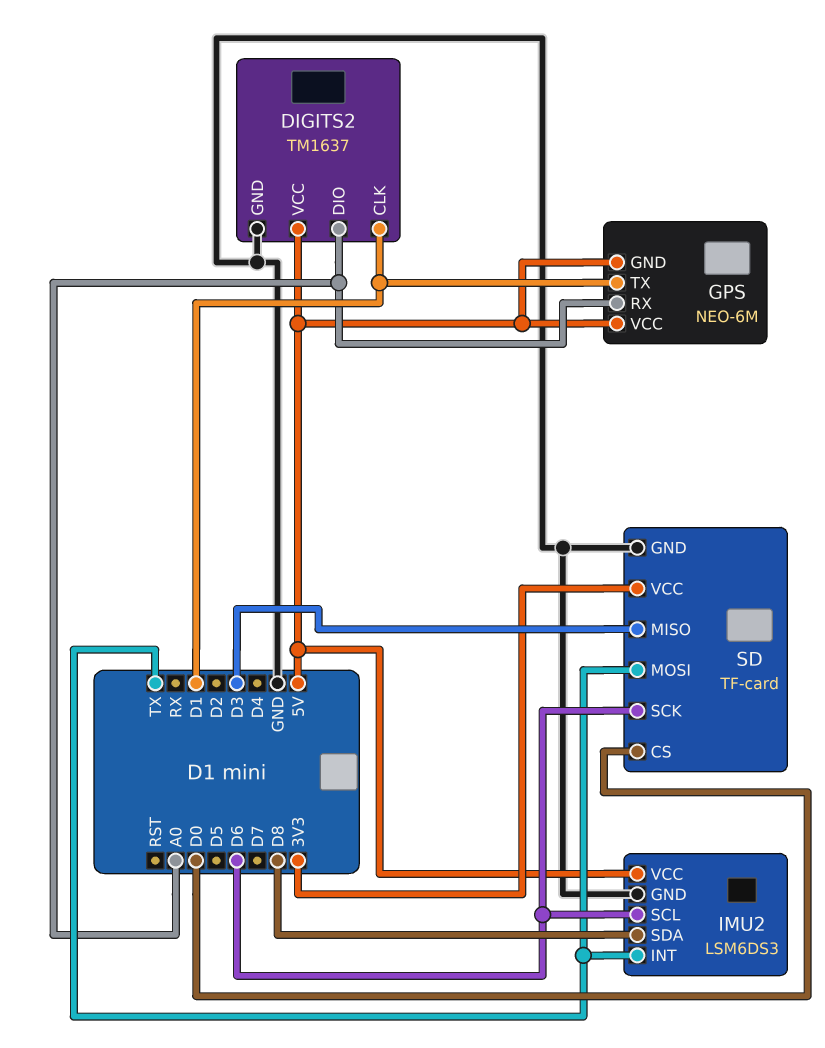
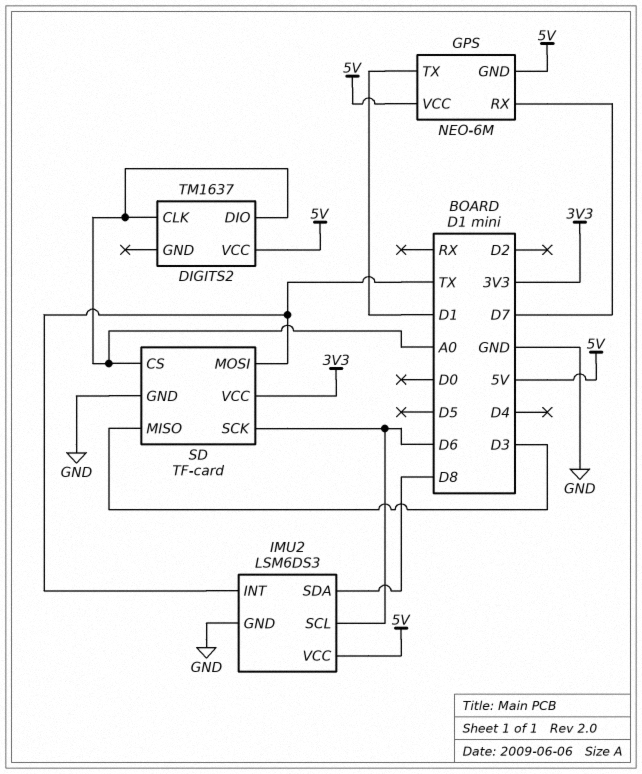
DIGITS2 pin CLK: D1 -> A0
DIGITS2 pin GND: GND -> none
GPS pin RX: A0 -> D7
SD pin CS: D0 -> A0

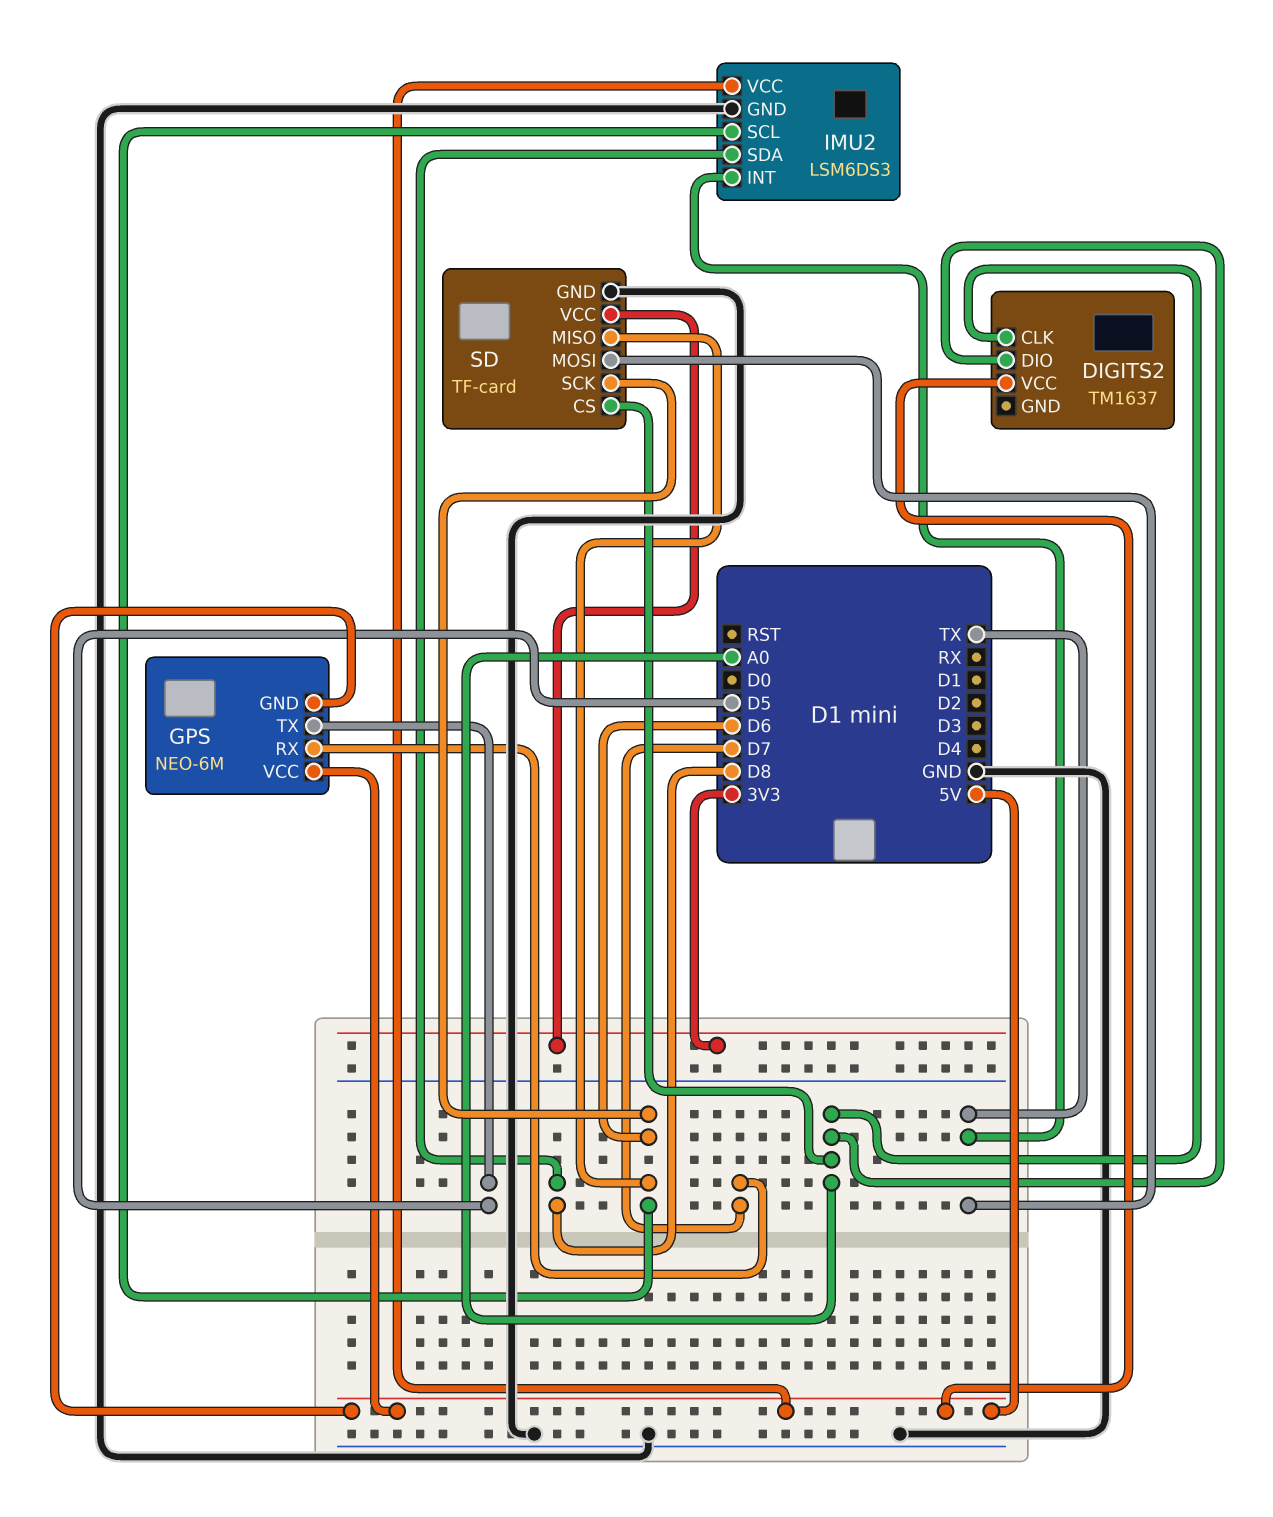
GPS pin TX: D1 -> D5
SD pin MISO: D3 -> D6

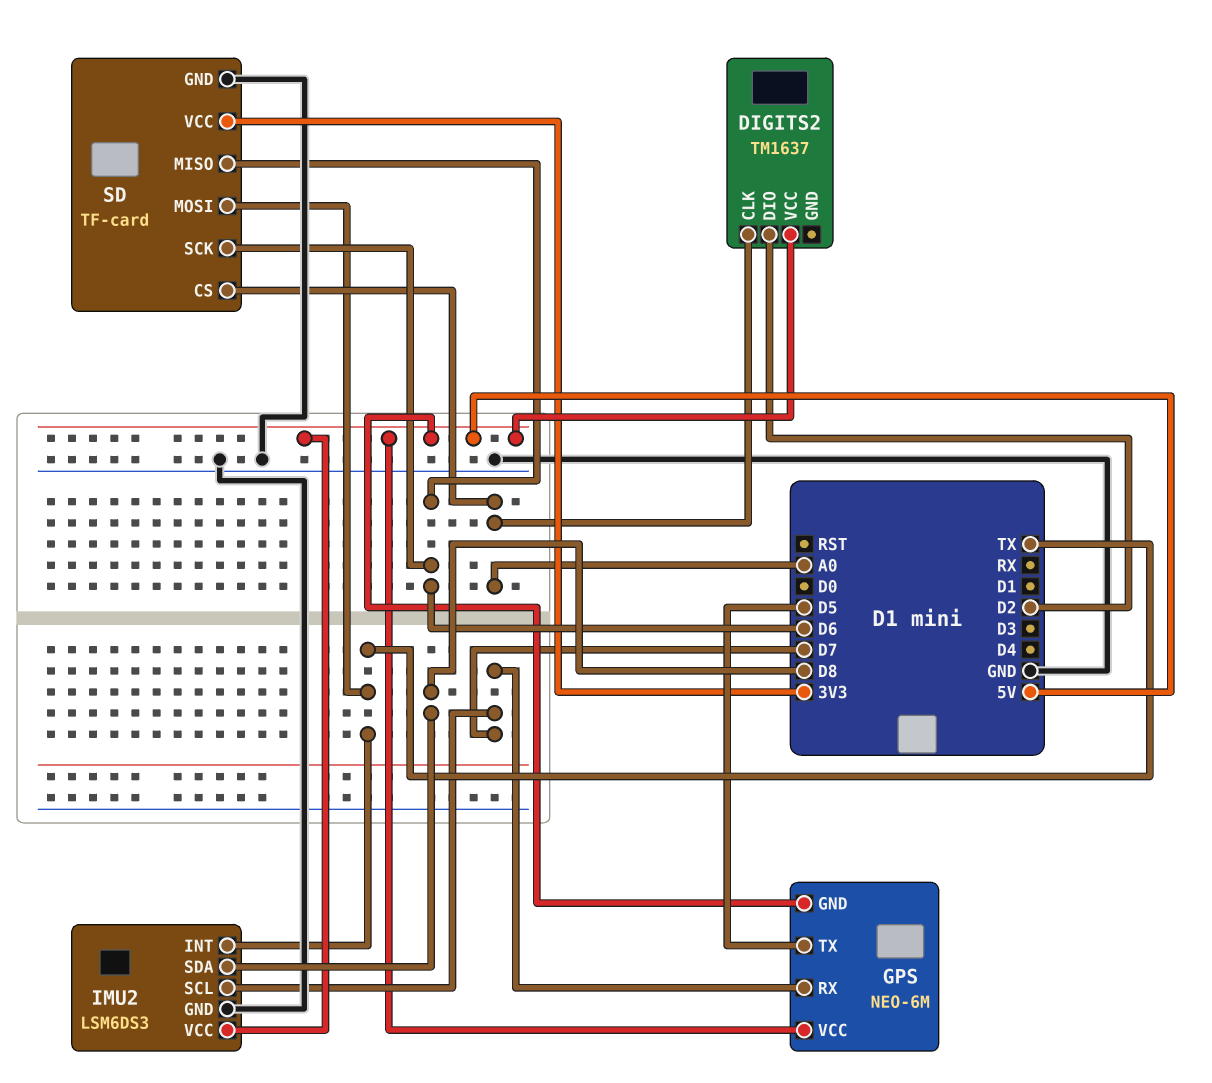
DIGITS2 pin DIO: A0 -> D2
IMU2 pin SCL: D6 -> D7

